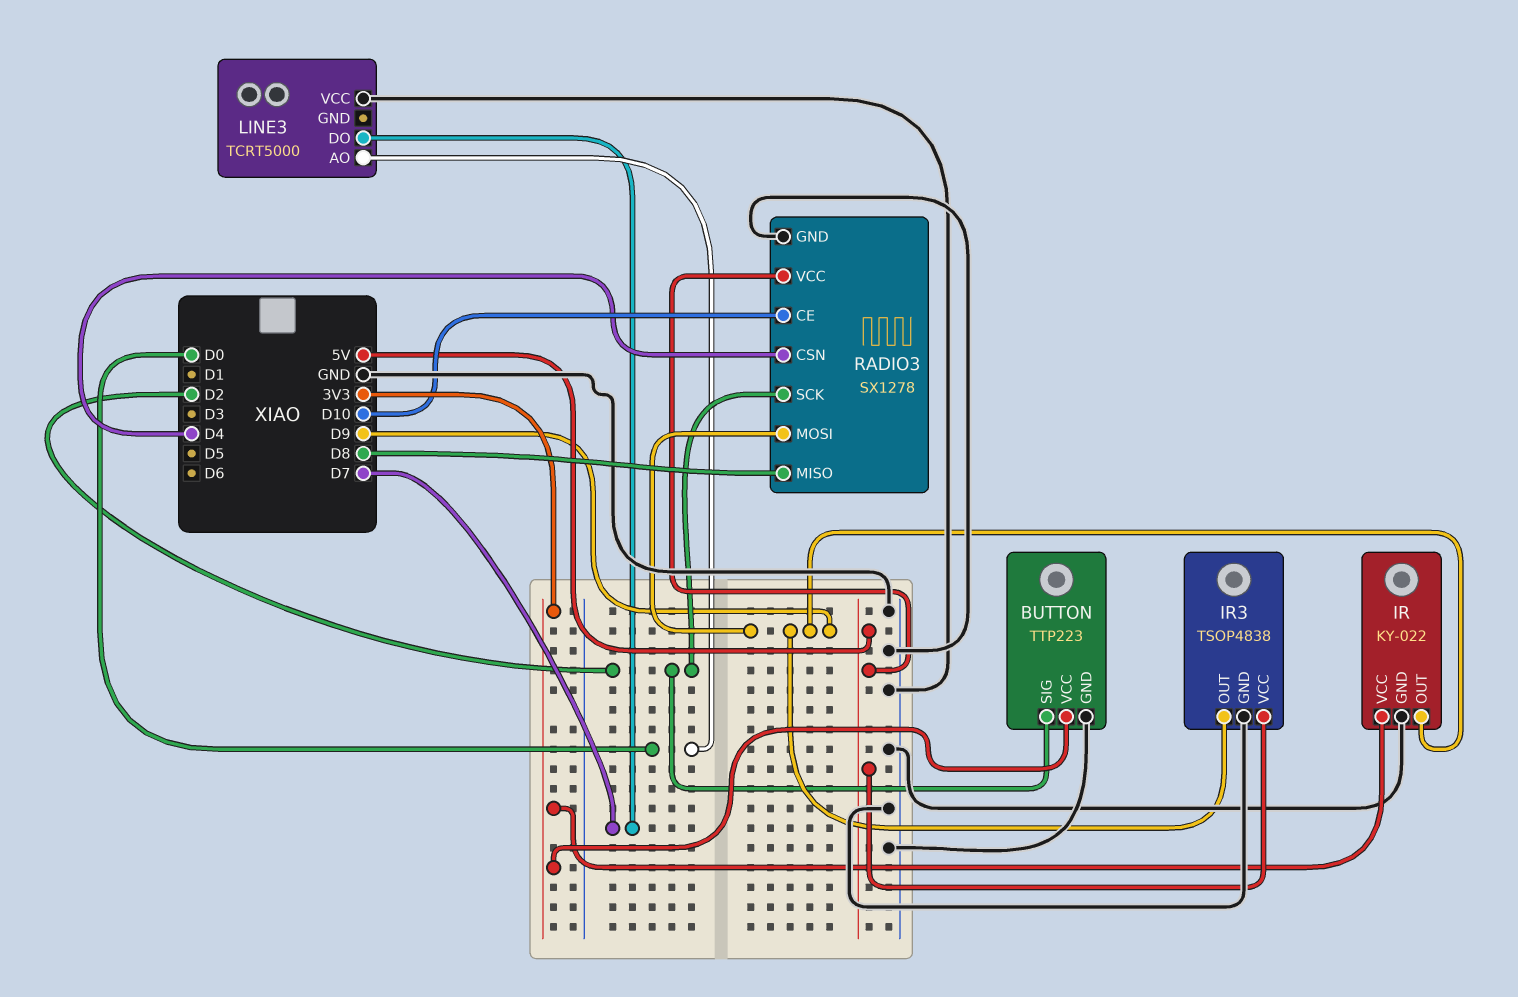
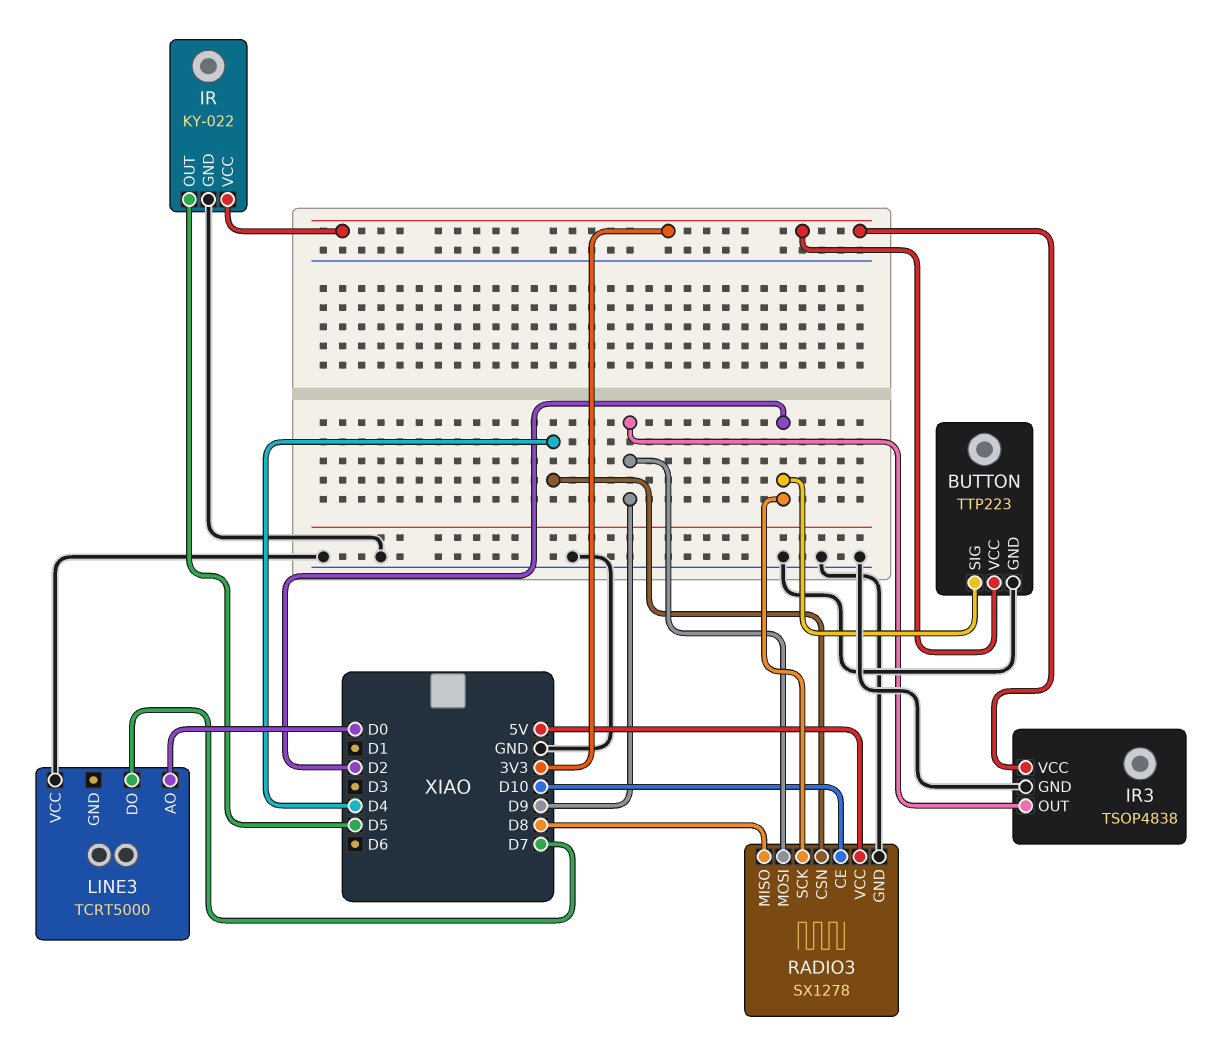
IR pin OUT: D9 -> D5
IR3 pin VCC: 5V -> 3V3

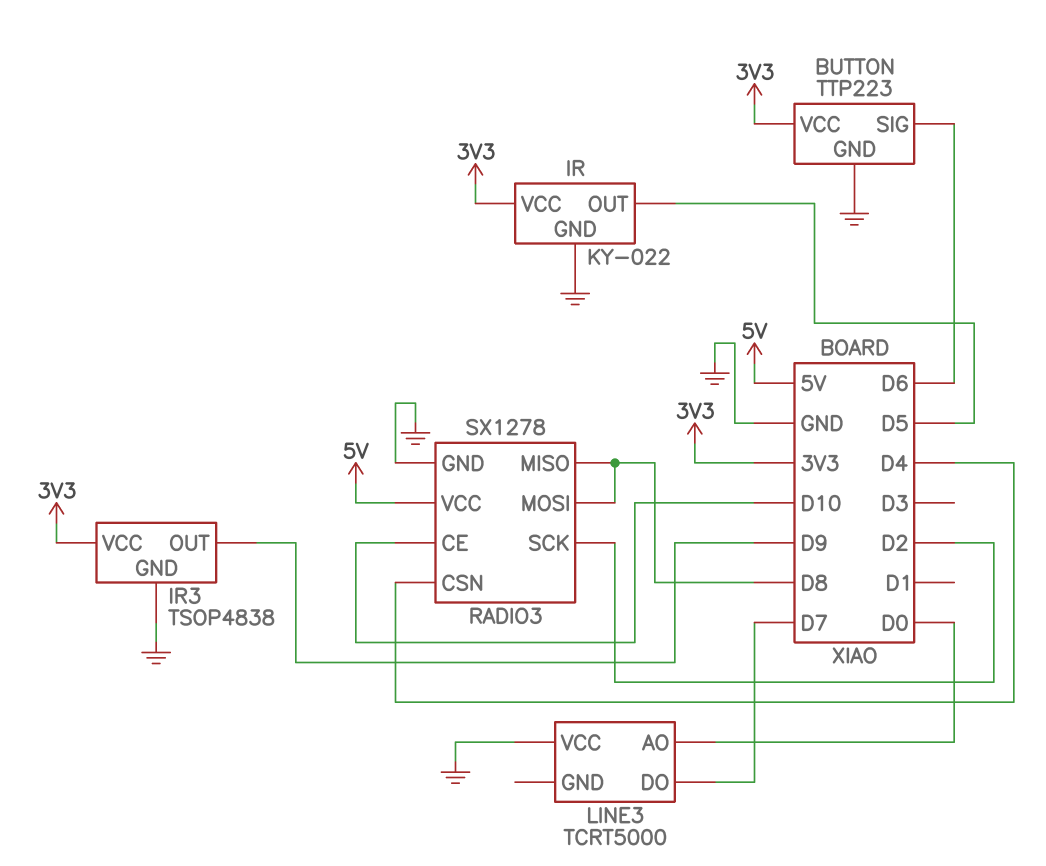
BUTTON pin SIG: D2 -> D6
RADIO3 pin MOSI: D9 -> D8

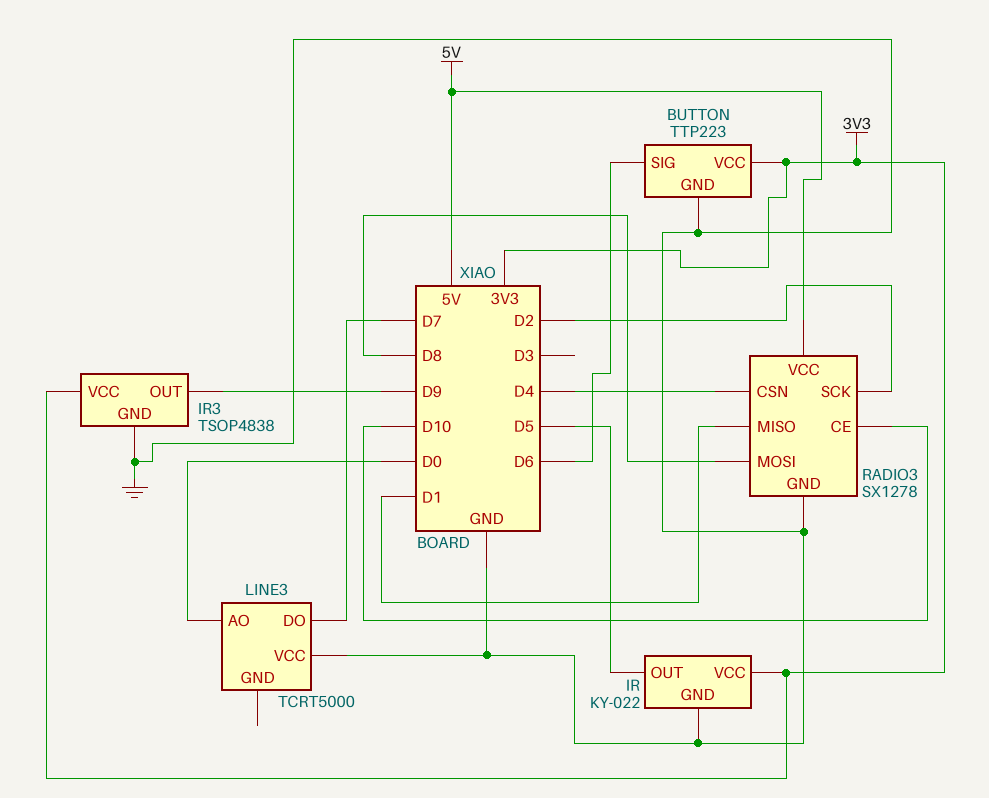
RADIO3 pin MISO: D8 -> D1

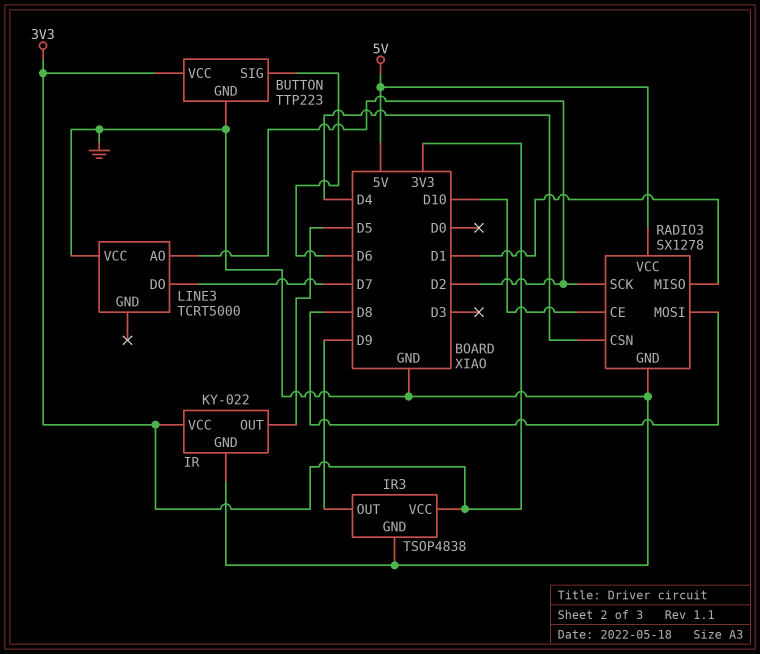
LINE3 pin AO: D0 -> D2

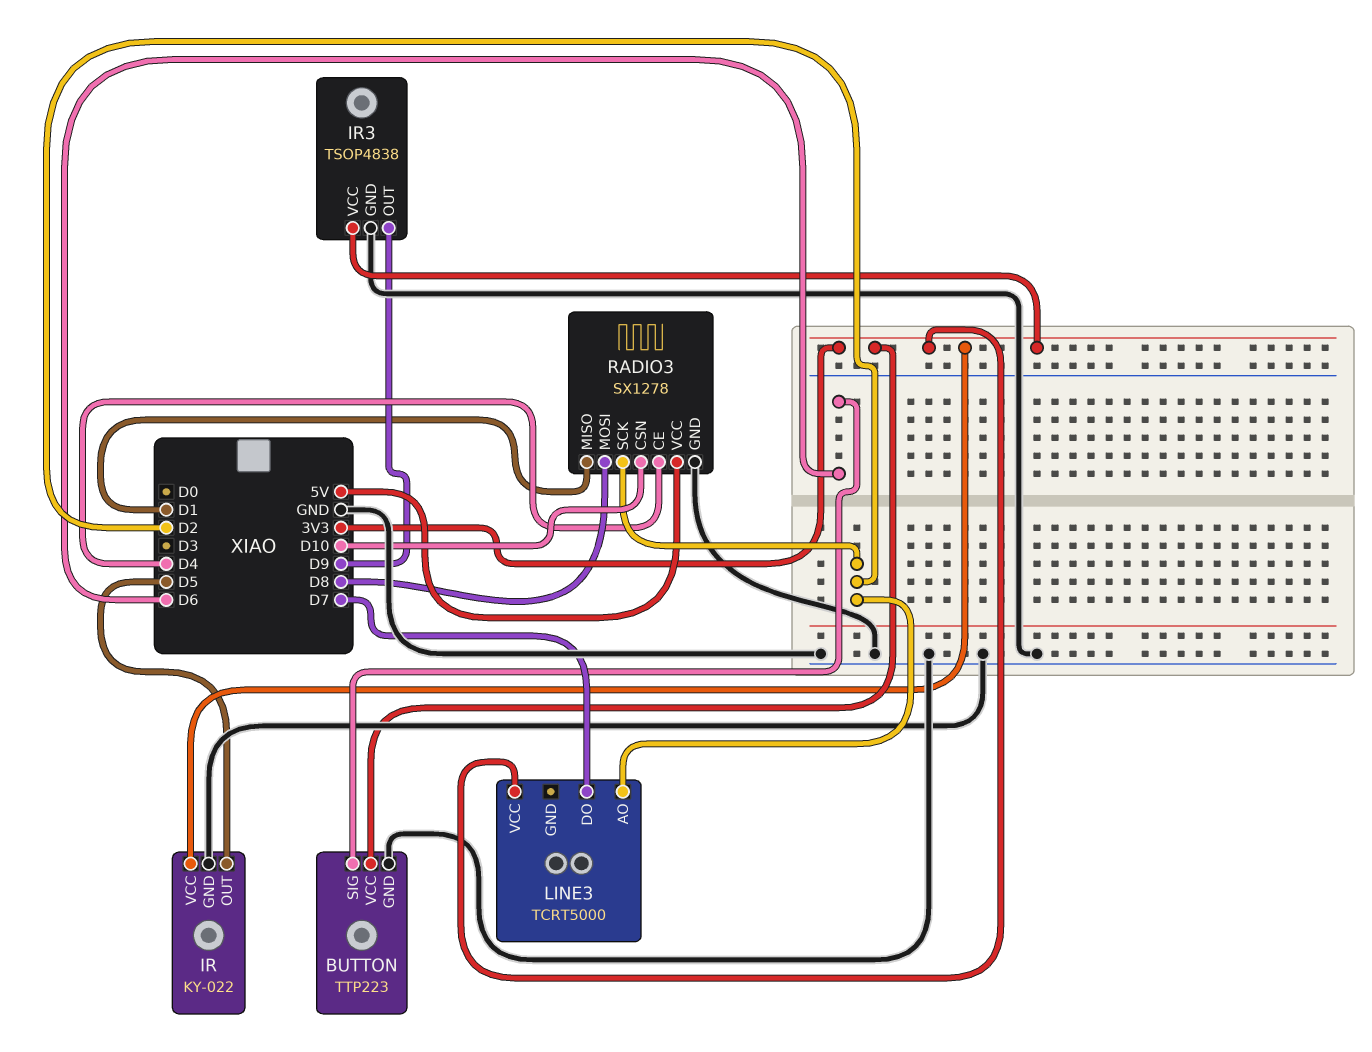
LINE3 pin VCC: GND -> 3V3
RADIO3 pin CE: D10 -> D4
RADIO3 pin CSN: D4 -> D10

